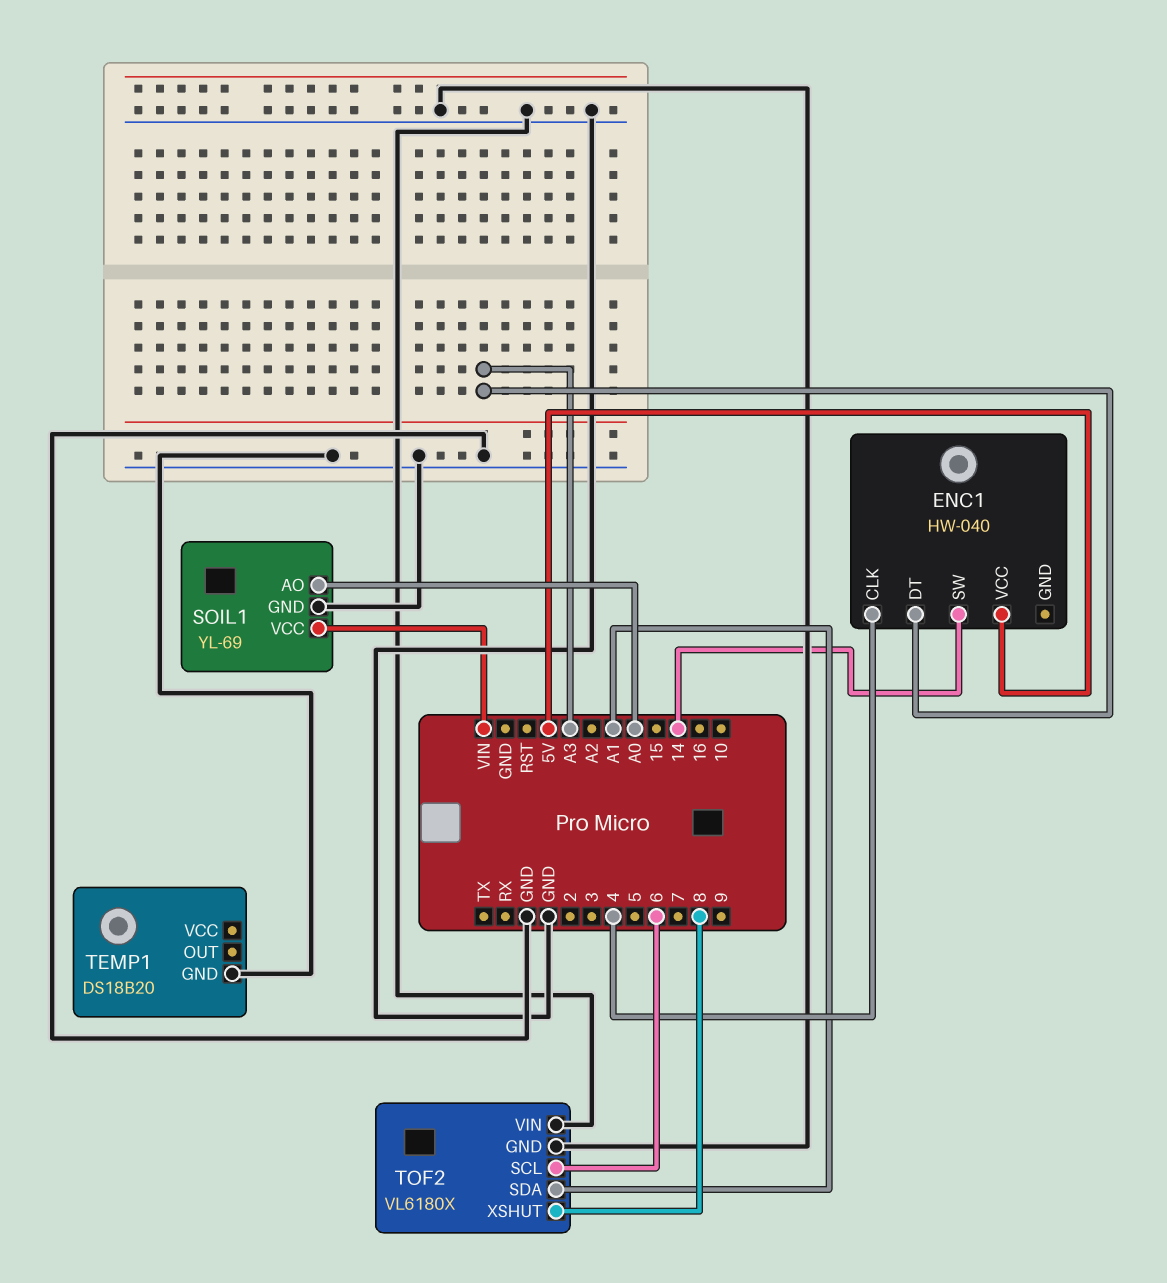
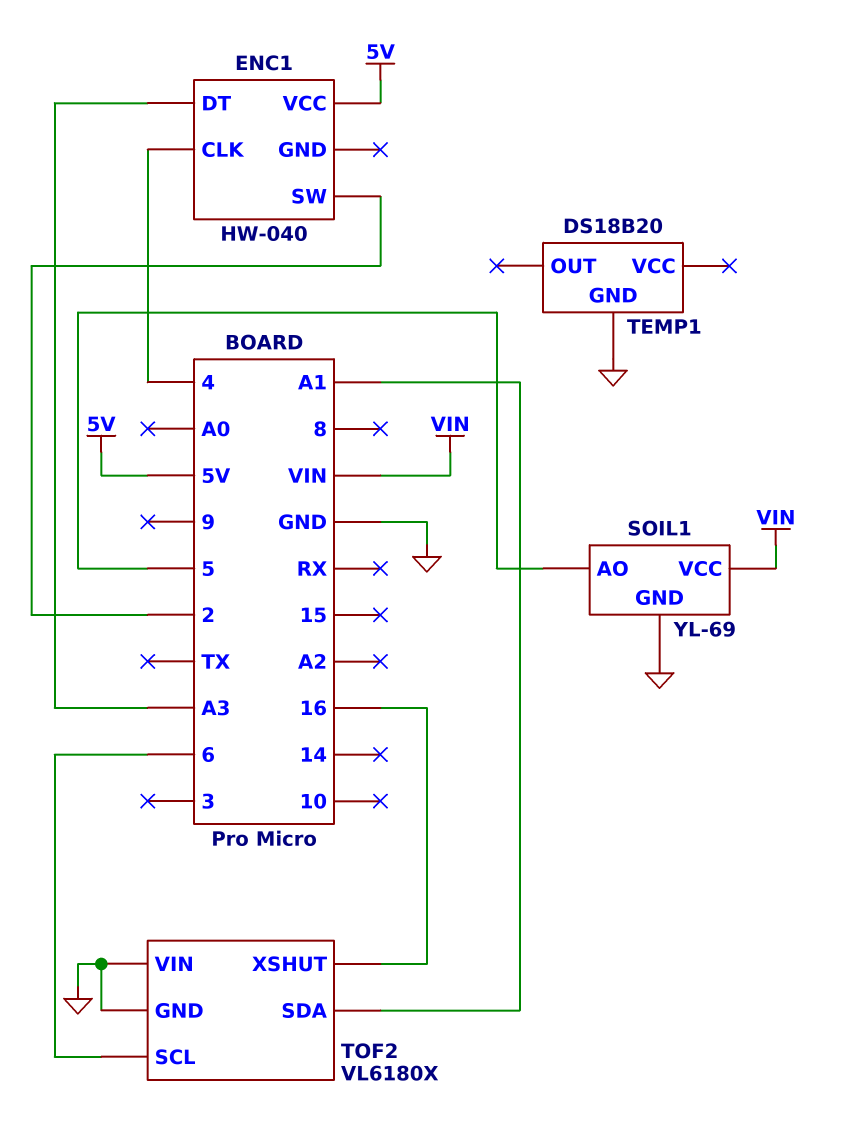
ENC1 pin SW: 14 -> 2
SOIL1 pin AO: A0 -> 5
TOF2 pin XSHUT: 8 -> 16

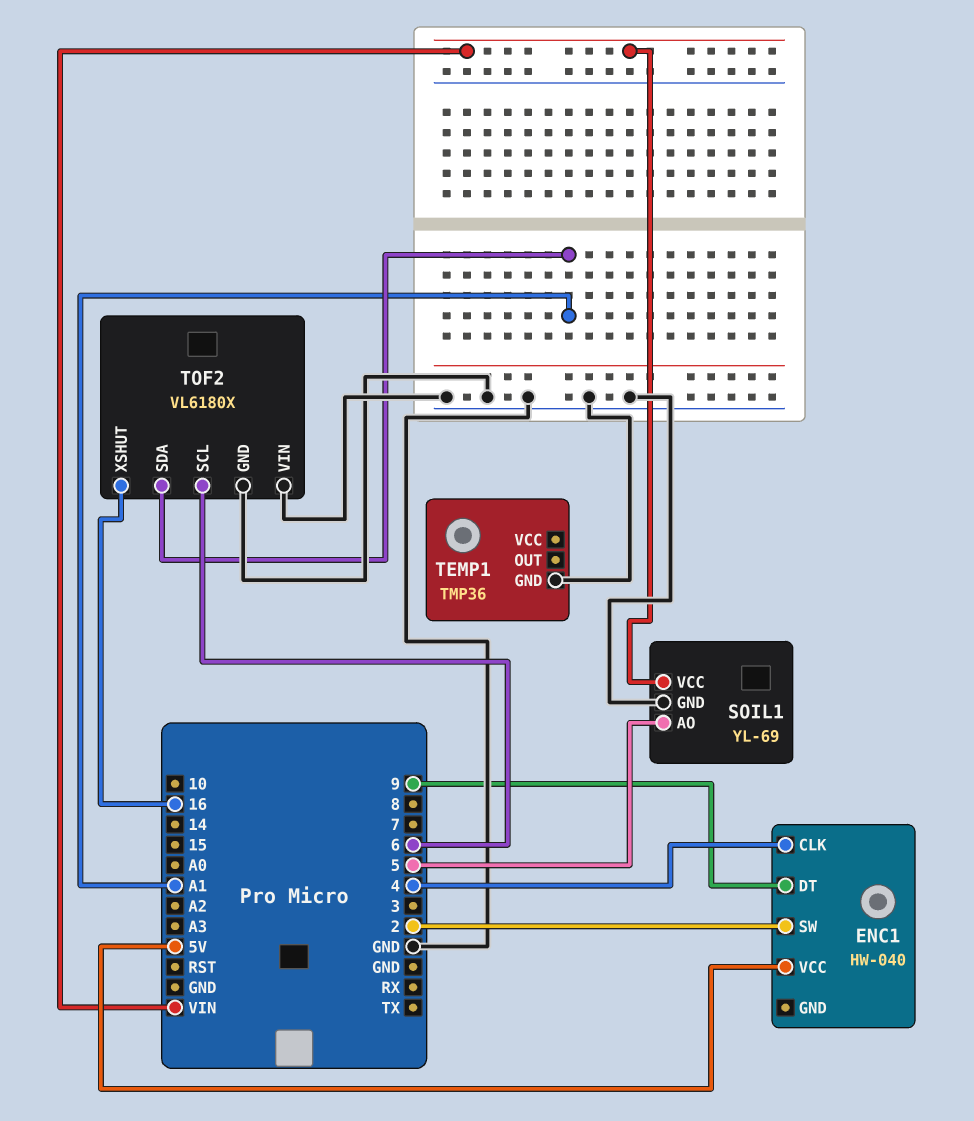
ENC1 pin DT: A3 -> 9
TEMP1: DS18B20 -> TMP36

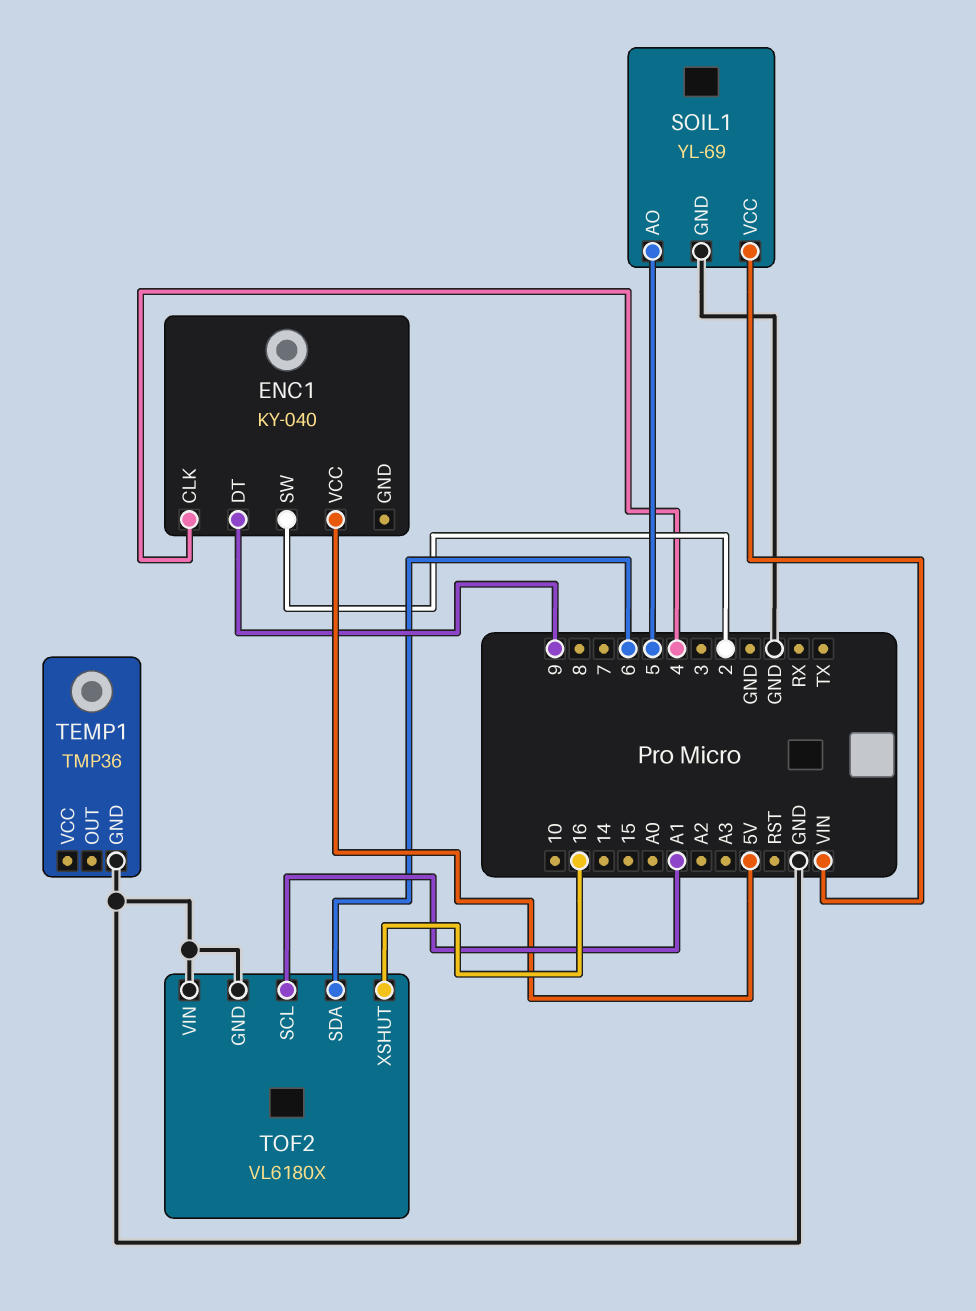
ENC1: HW-040 -> KY-040
TOF2 pin SCL: 6 -> A1
TOF2 pin SDA: A1 -> 6

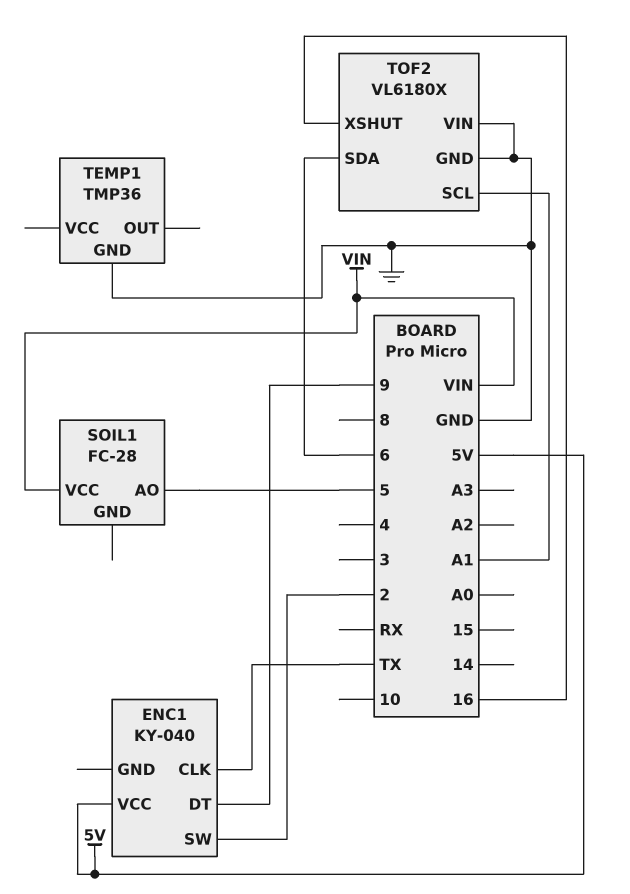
ENC1 pin CLK: 4 -> TX
SOIL1: YL-69 -> FC-28
SOIL1 pin GND: GND -> none

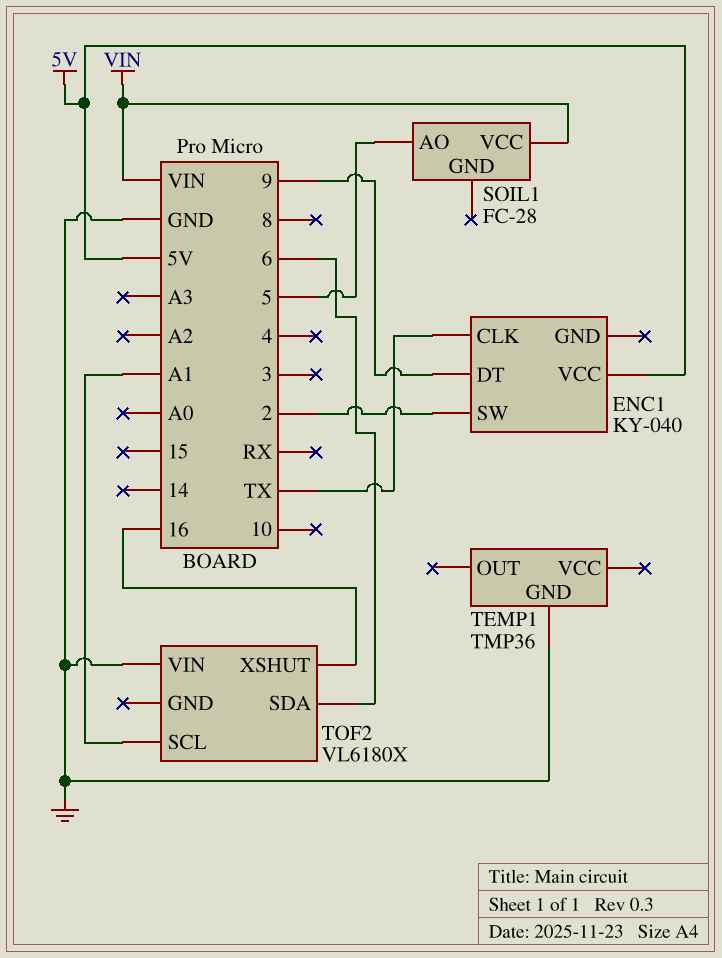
TOF2 pin GND: GND -> none

